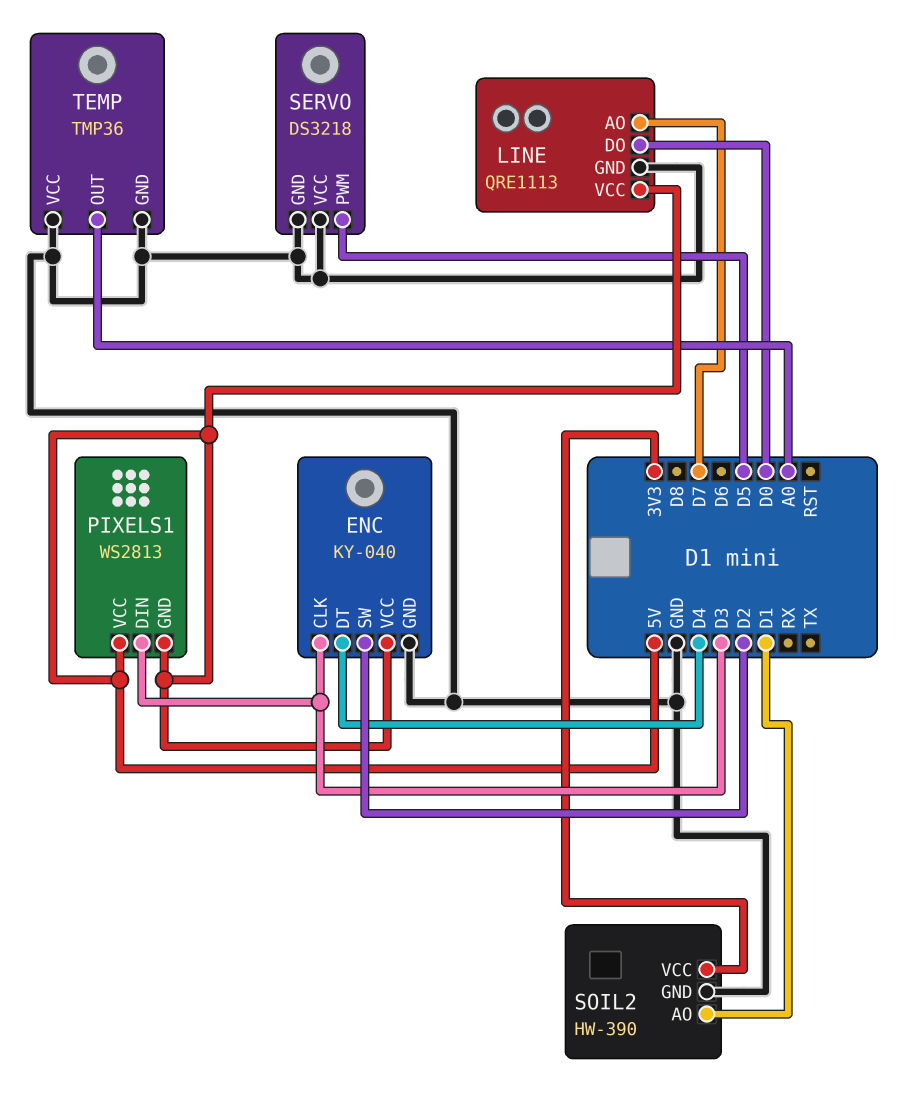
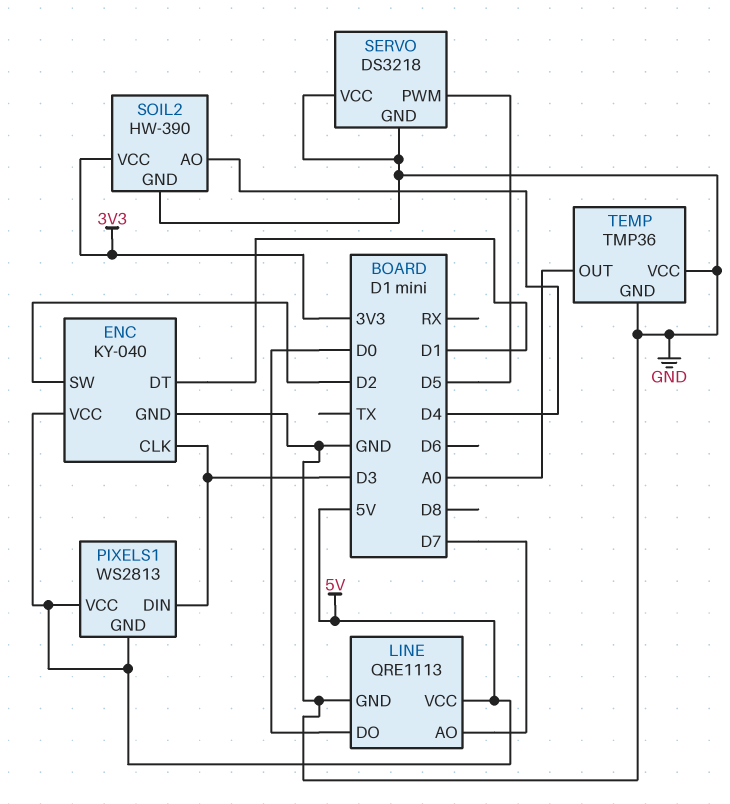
ENC pin DT: D4 -> D1
SOIL2 pin AO: D1 -> D4

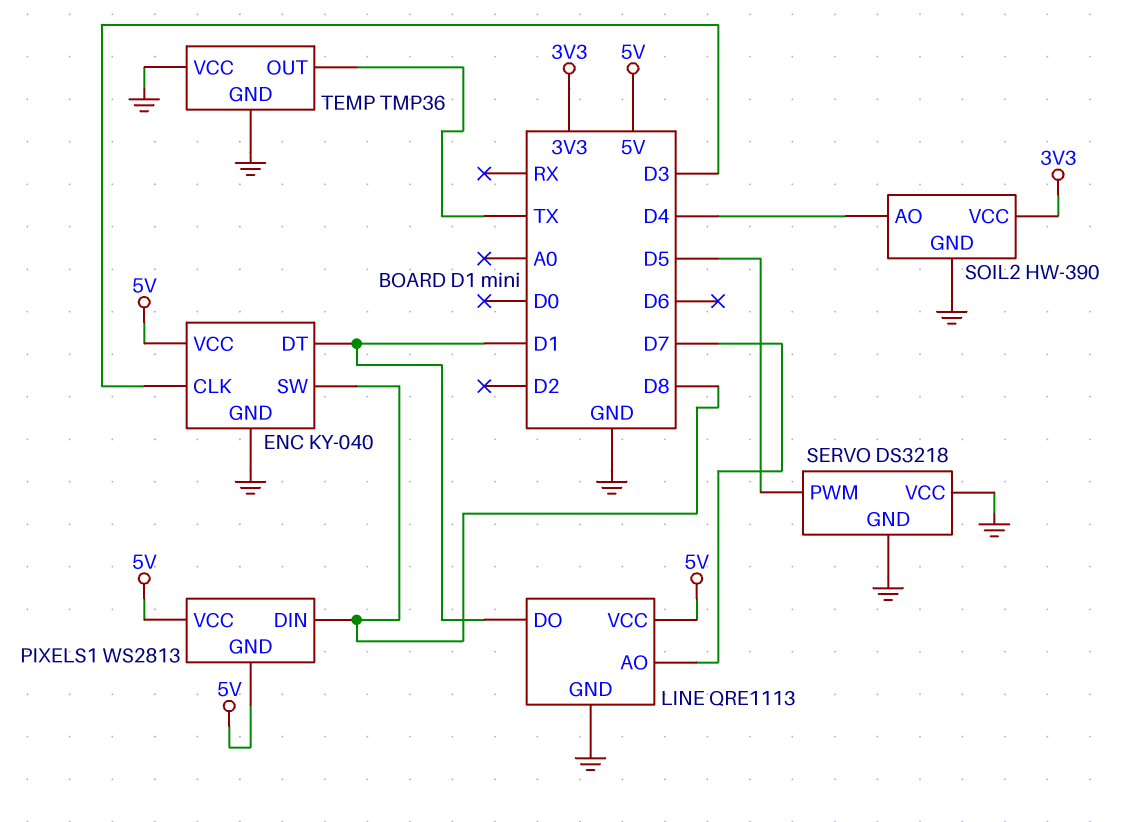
ENC pin SW: D2 -> D8
LINE pin DO: D0 -> D1
PIXELS1 pin DIN: D3 -> D8
TEMP pin OUT: A0 -> TX

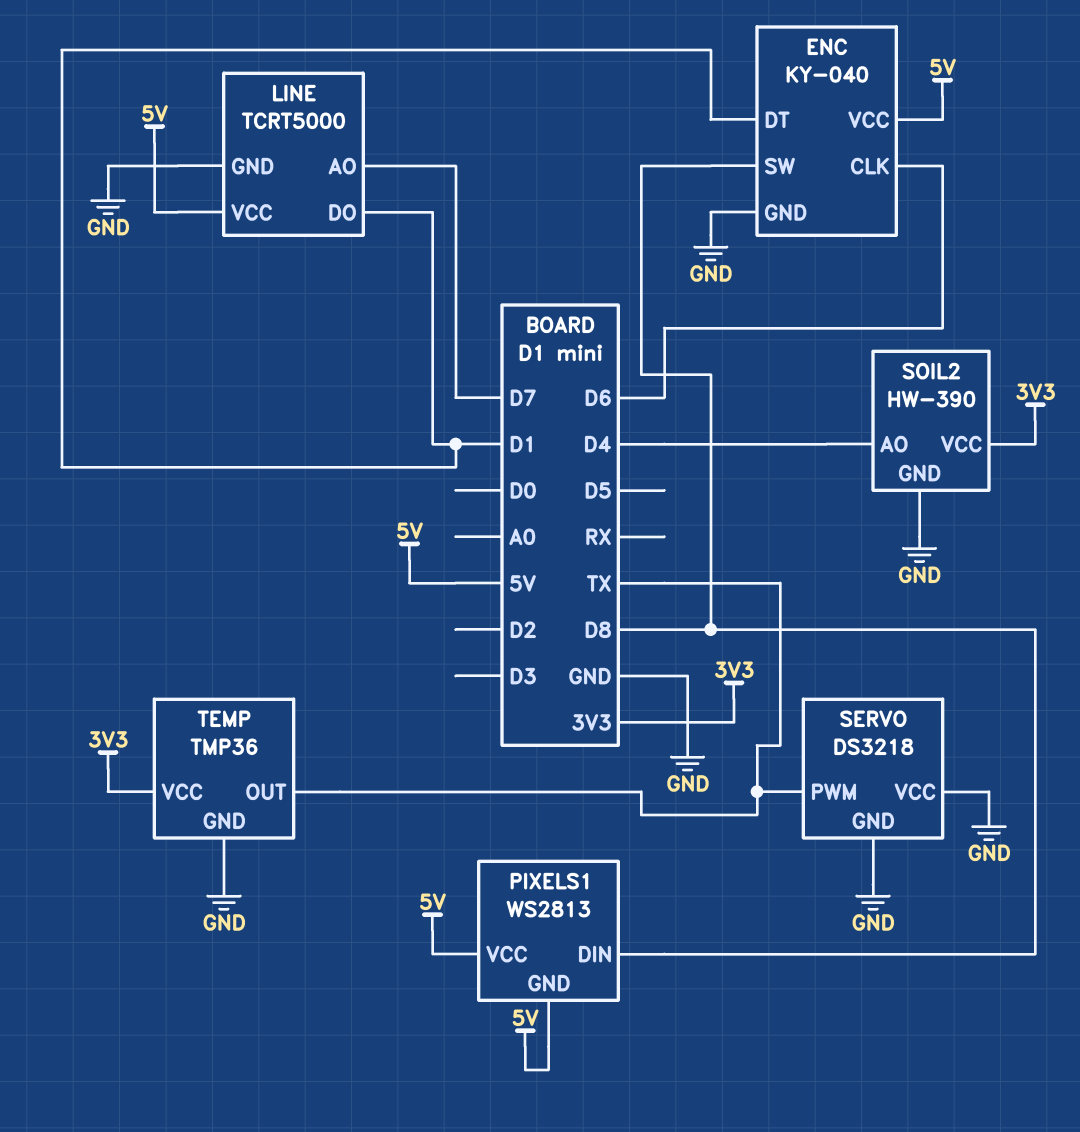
ENC pin CLK: D3 -> D6
LINE: QRE1113 -> TCRT5000
SERVO pin PWM: D5 -> TX
TEMP pin VCC: GND -> 3V3

